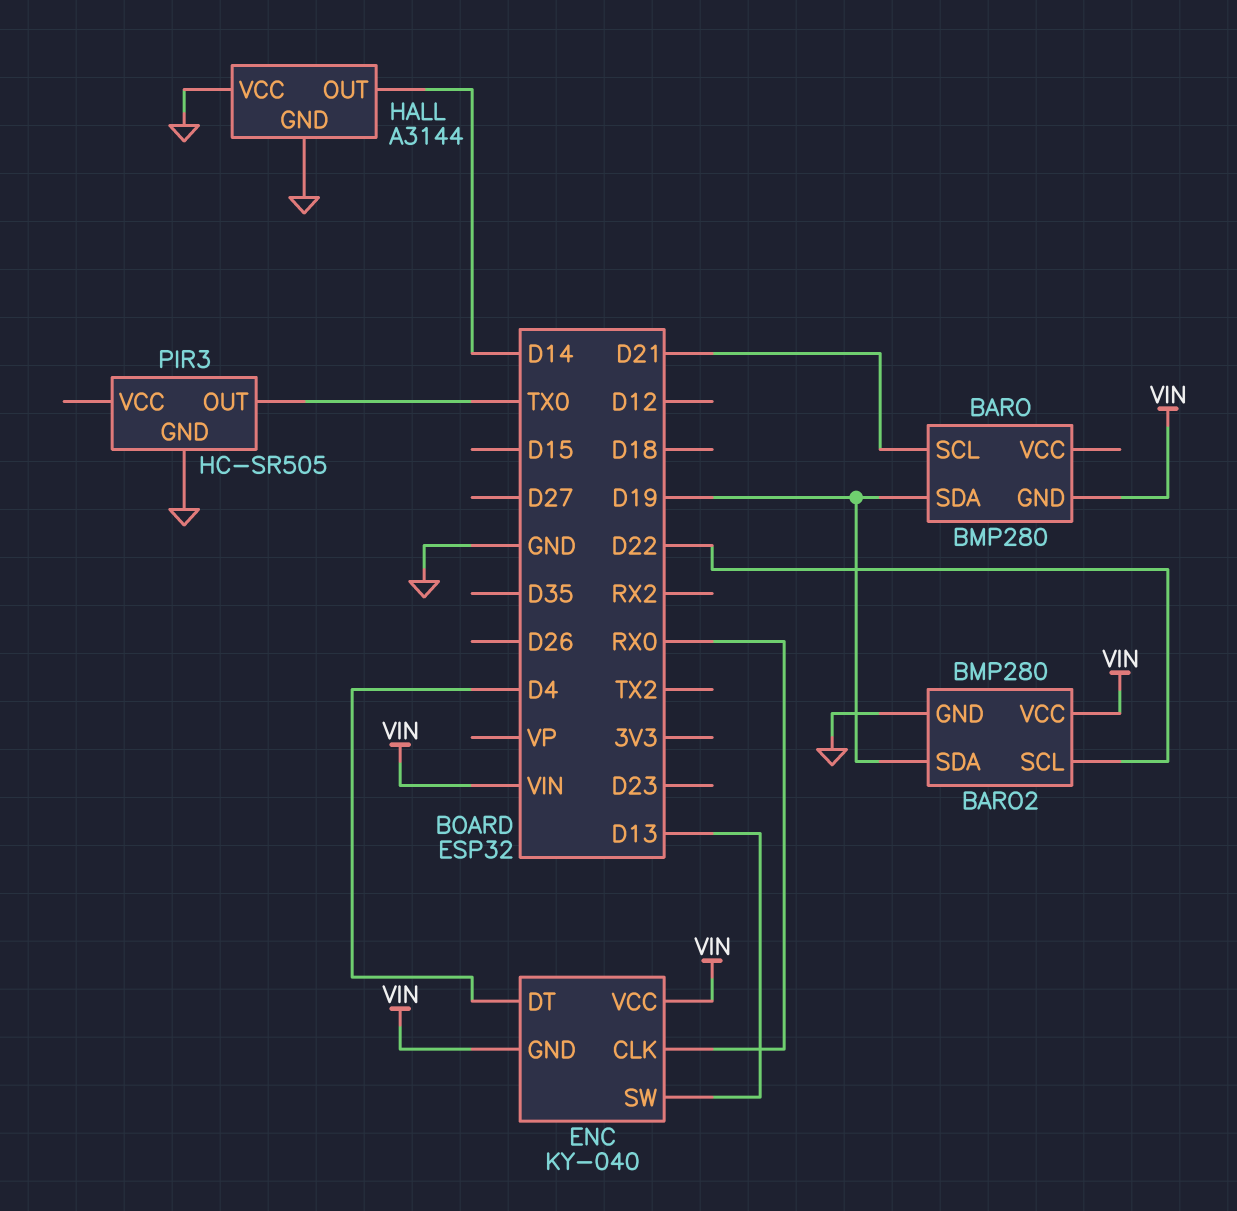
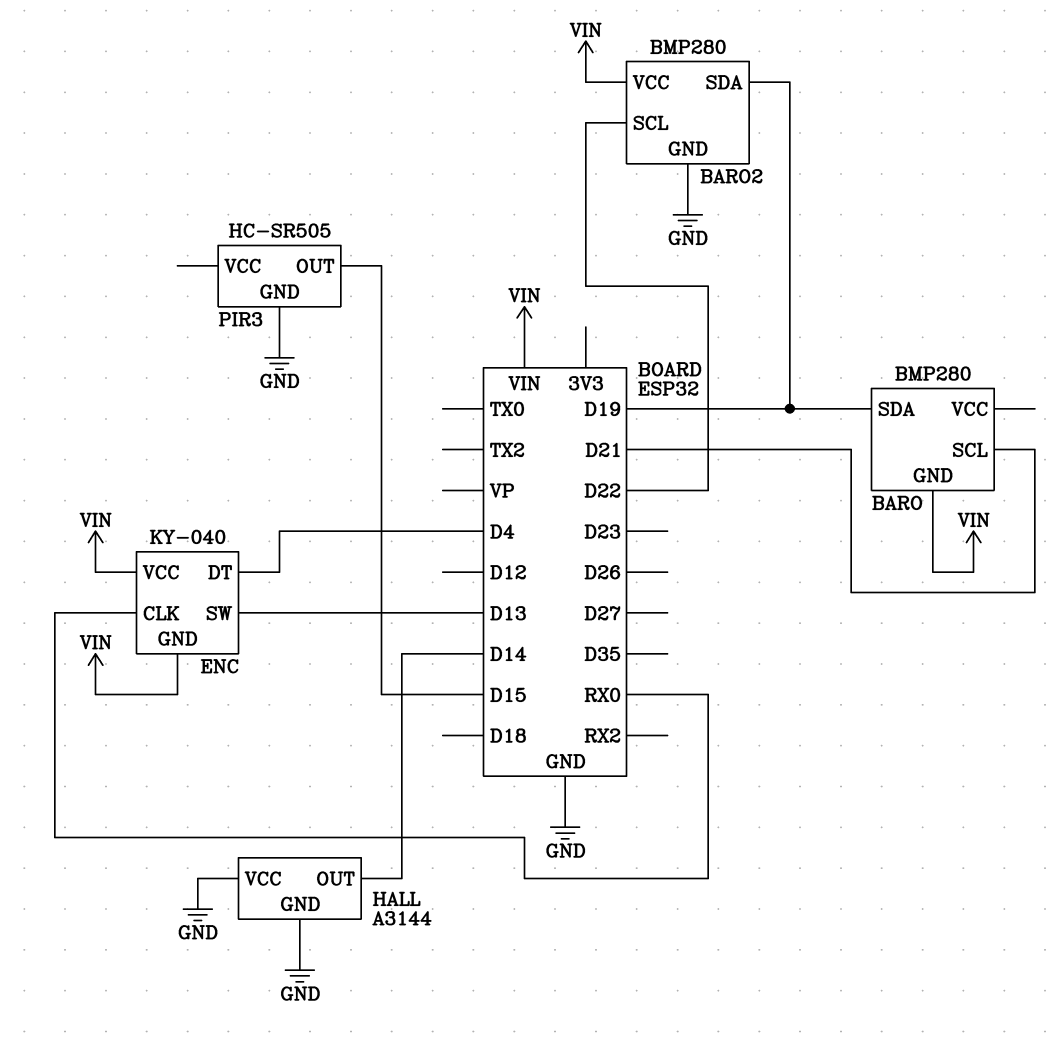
PIR3 pin OUT: TX0 -> D15

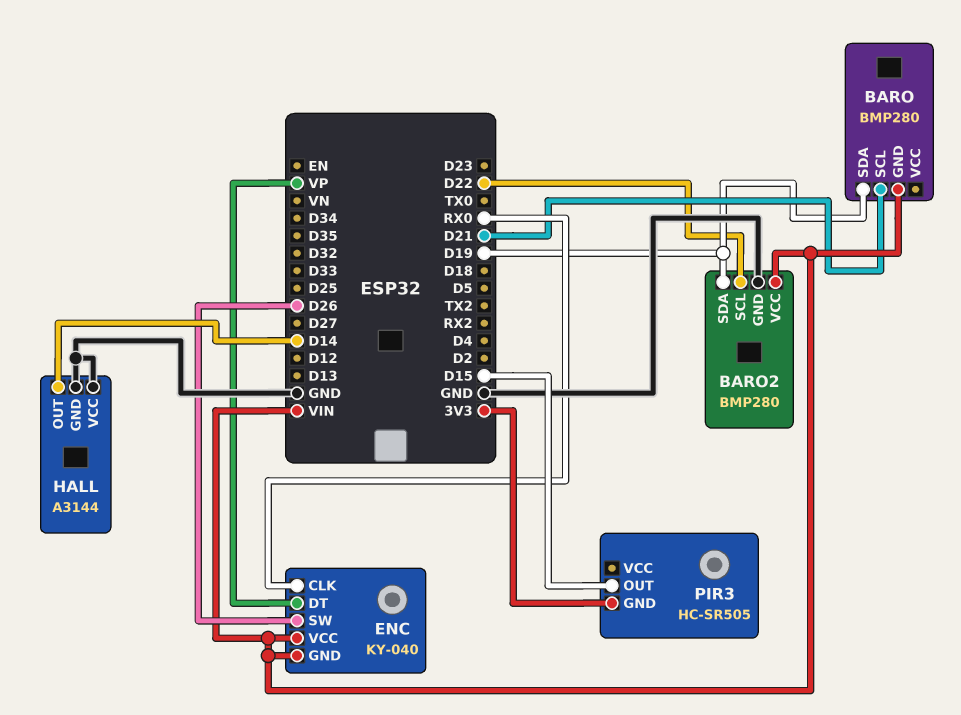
ENC pin DT: D4 -> VP
ENC pin SW: D13 -> D26
PIR3 pin GND: GND -> 3V3

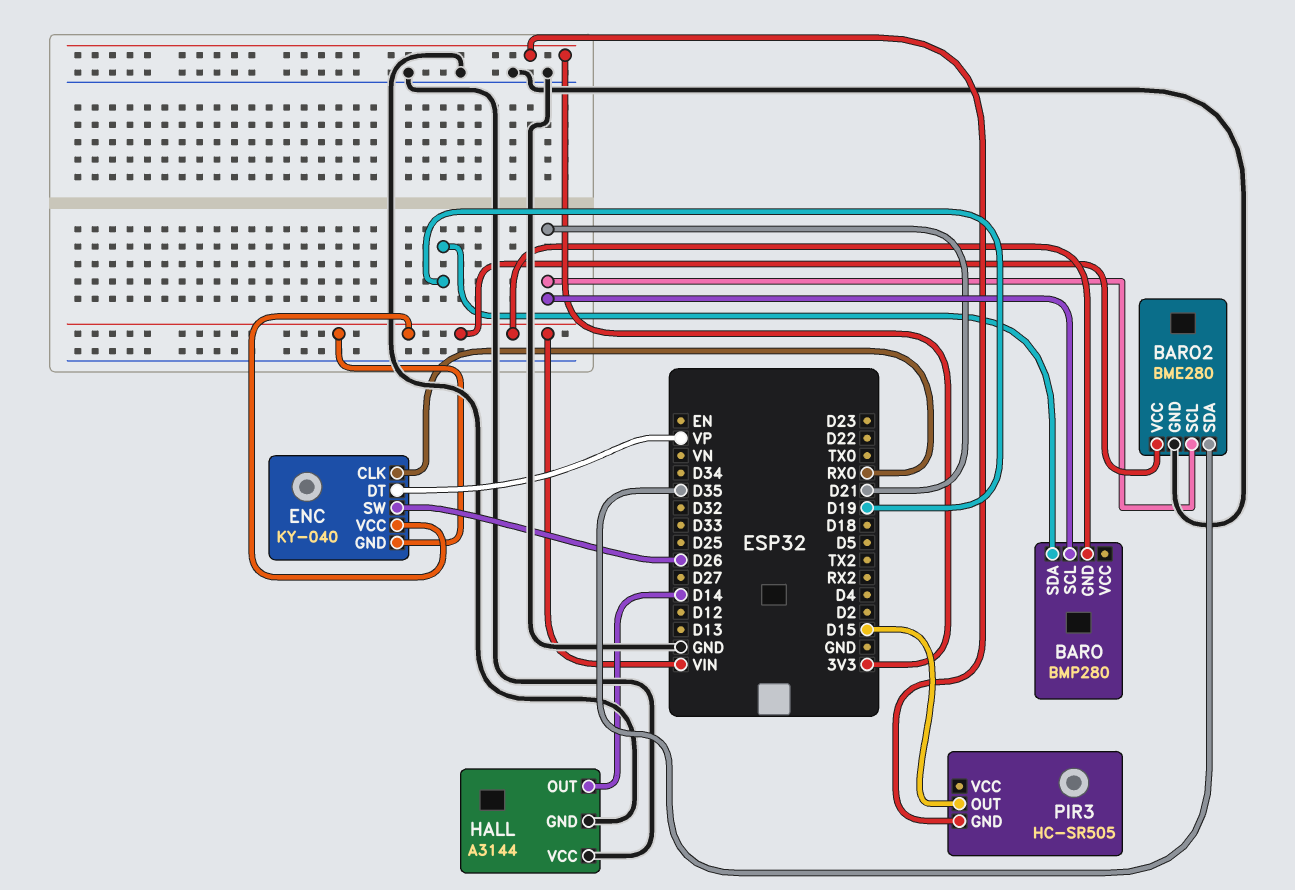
BARO2: BMP280 -> BME280
BARO2 pin SCL: D22 -> D21
BARO2 pin SDA: D19 -> D35

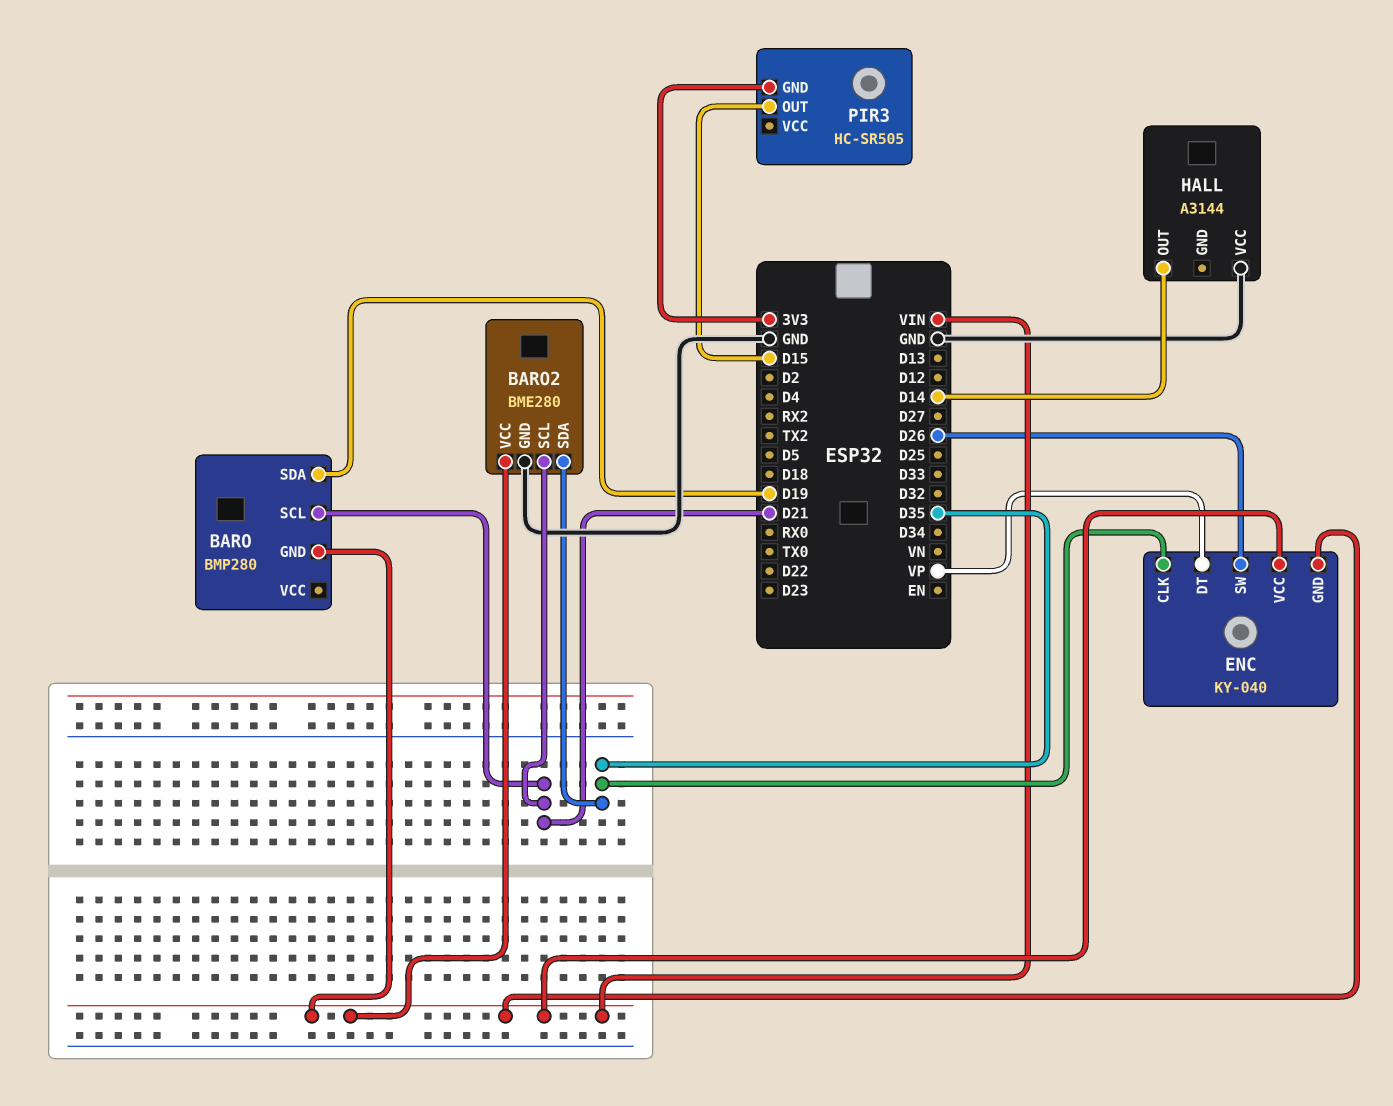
ENC pin CLK: RX0 -> D35
HALL pin GND: GND -> none

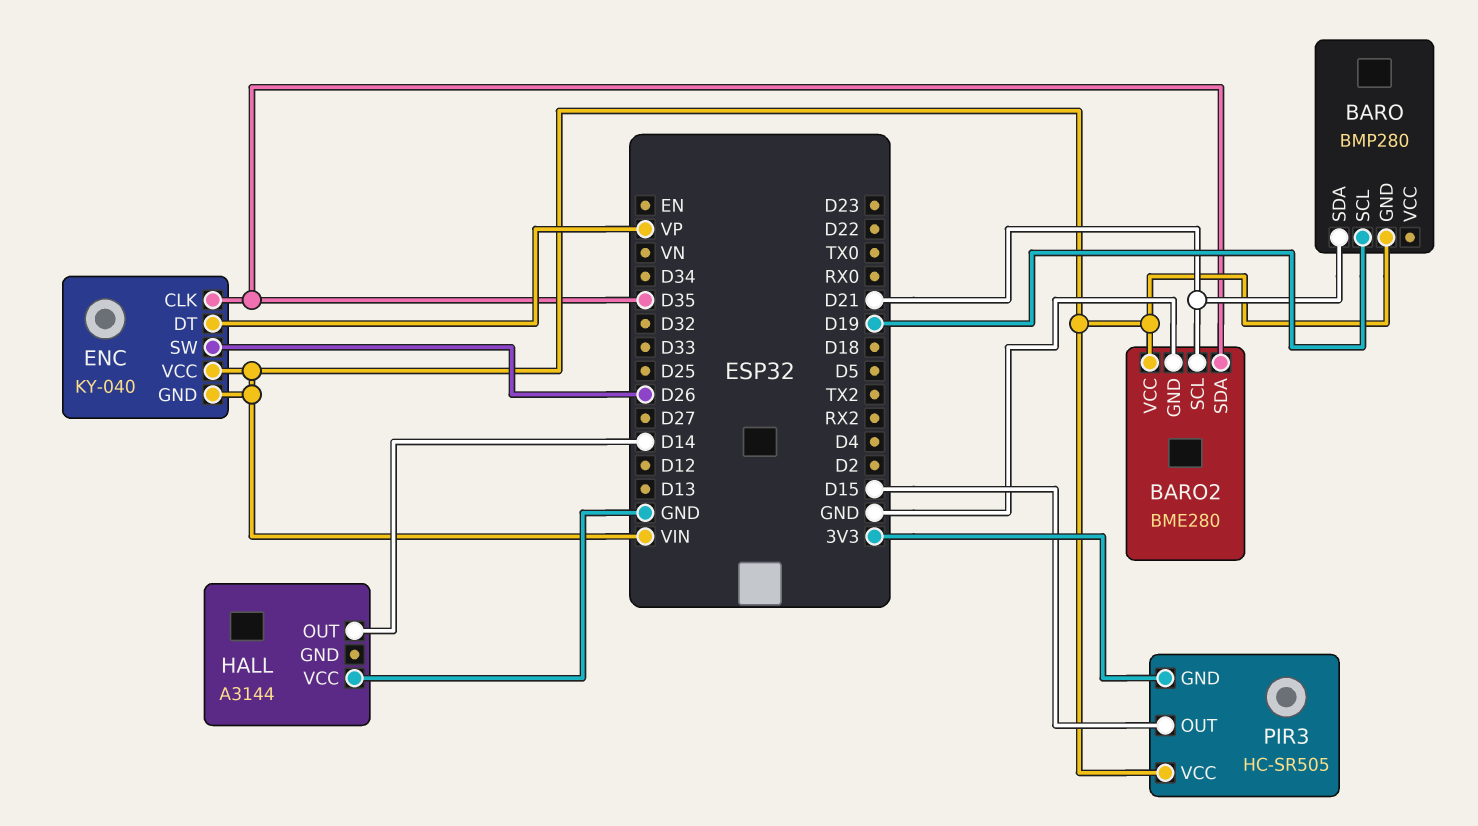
BARO pin SCL: D21 -> D19
BARO pin SDA: D19 -> D21
PIR3 pin VCC: none -> VIN

